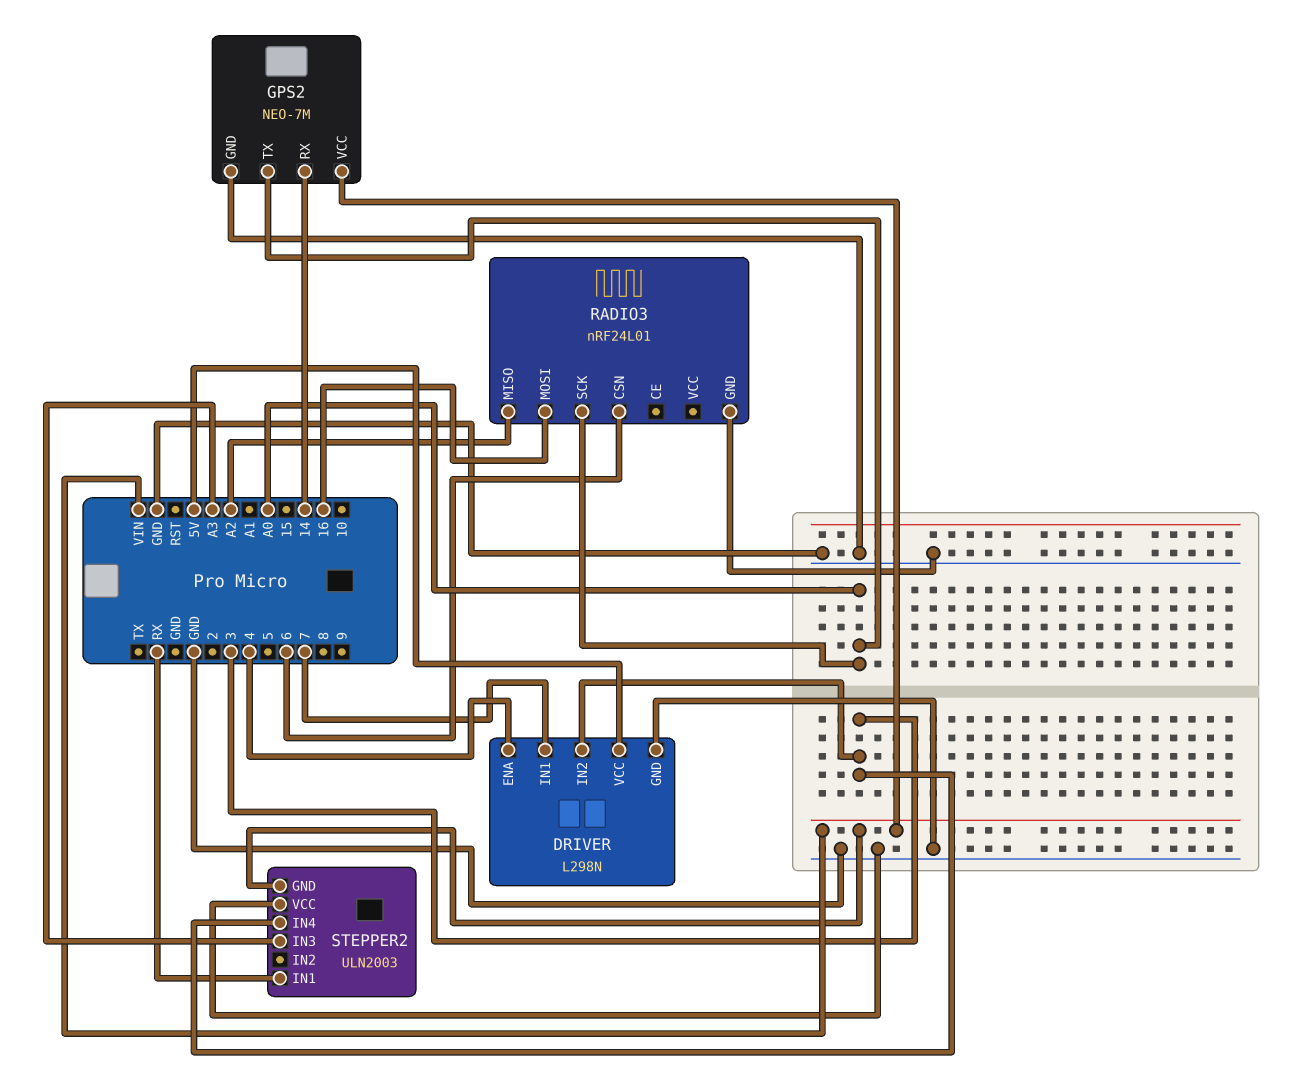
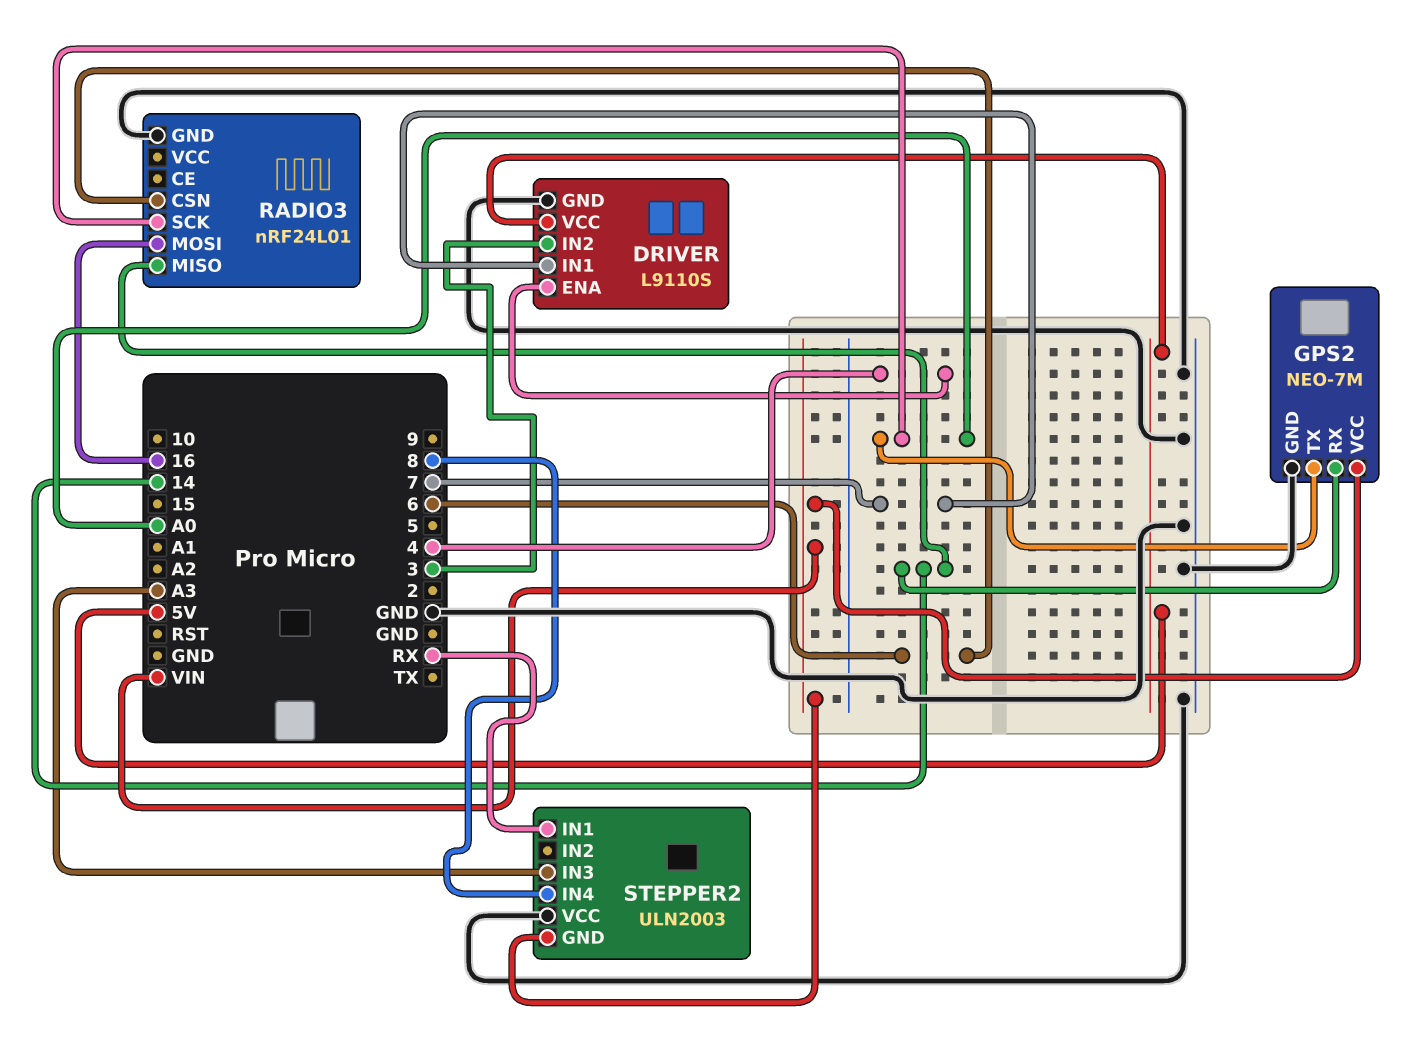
DRIVER: L298N -> L9110S
RADIO3 pin MISO: A2 -> 14
STEPPER2 pin IN4: 3 -> 8

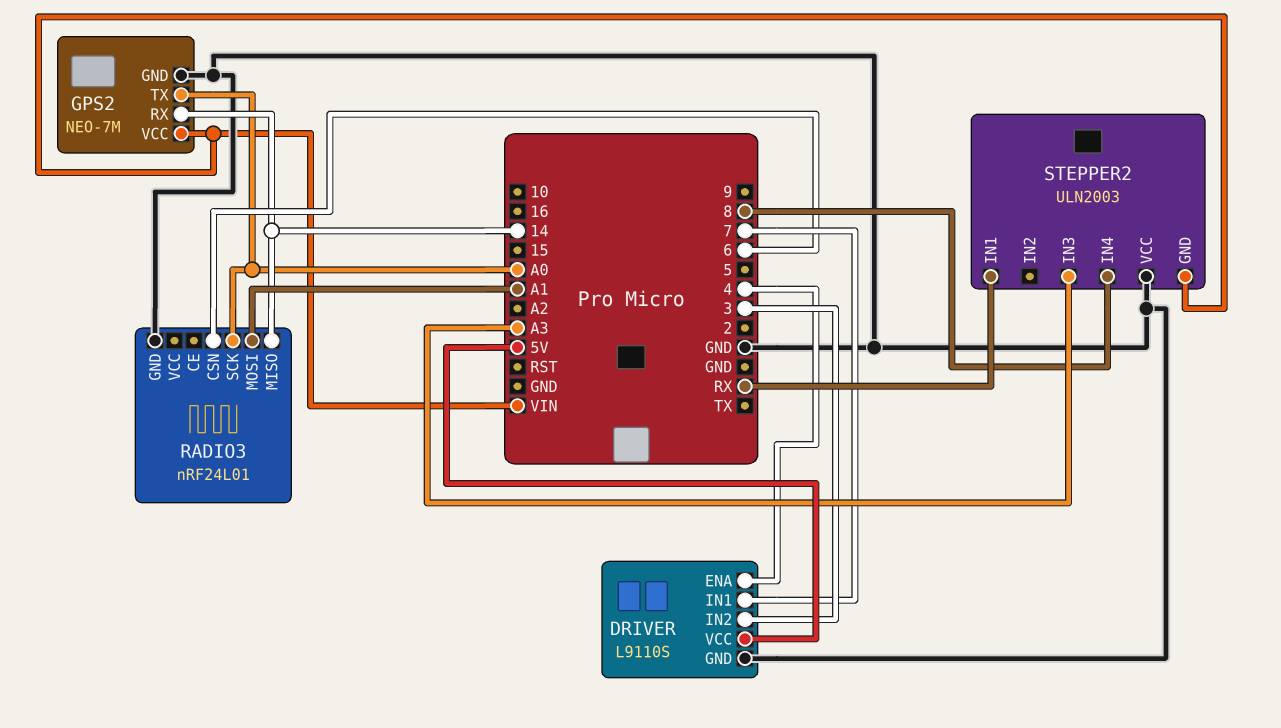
RADIO3 pin MOSI: 16 -> A1

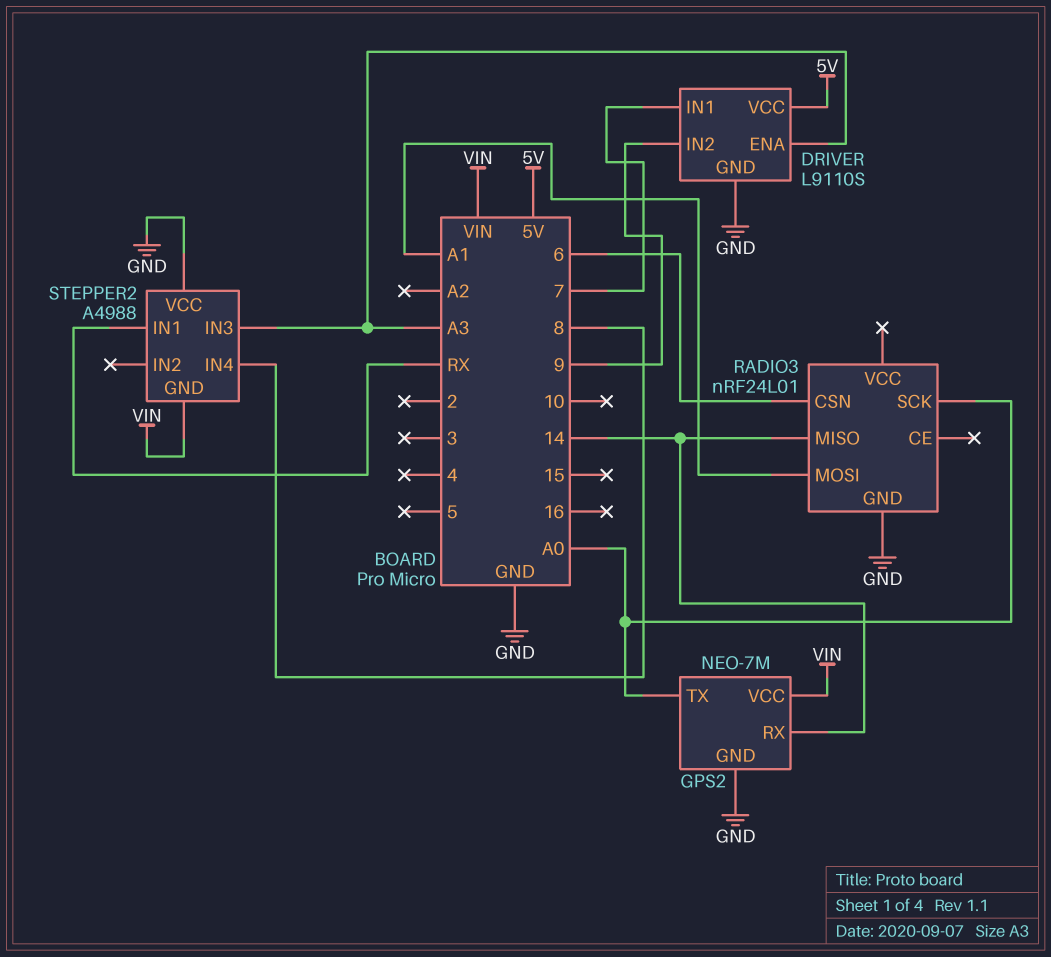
DRIVER pin ENA: 4 -> A3
DRIVER pin IN2: 3 -> 9
STEPPER2: ULN2003 -> A4988

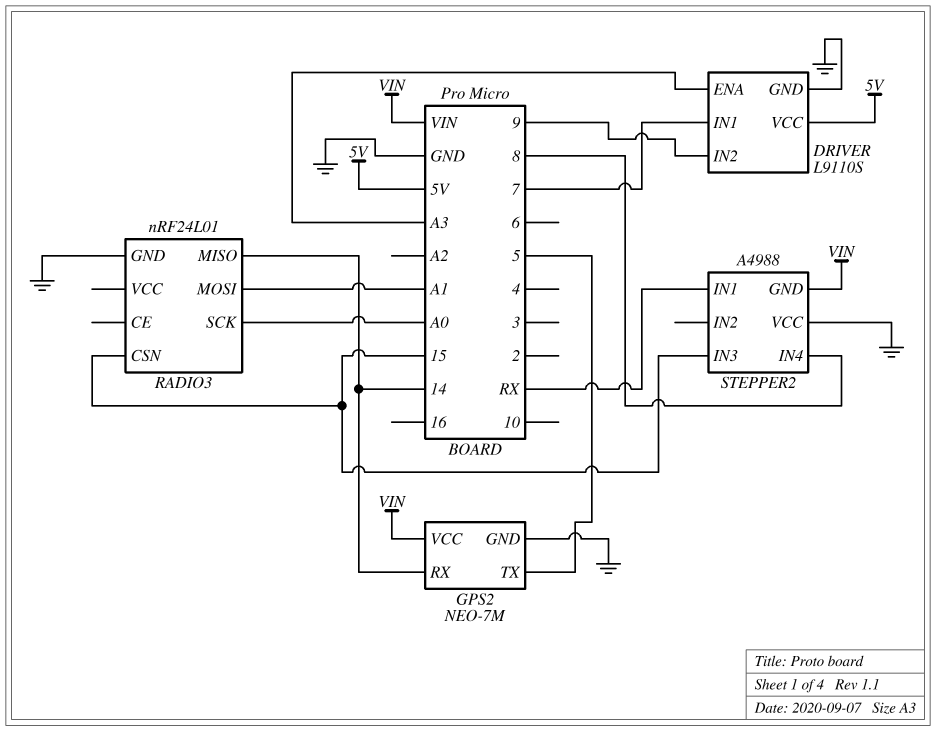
GPS2 pin TX: A0 -> 5
RADIO3 pin CSN: 6 -> 15
STEPPER2 pin IN3: A3 -> 15

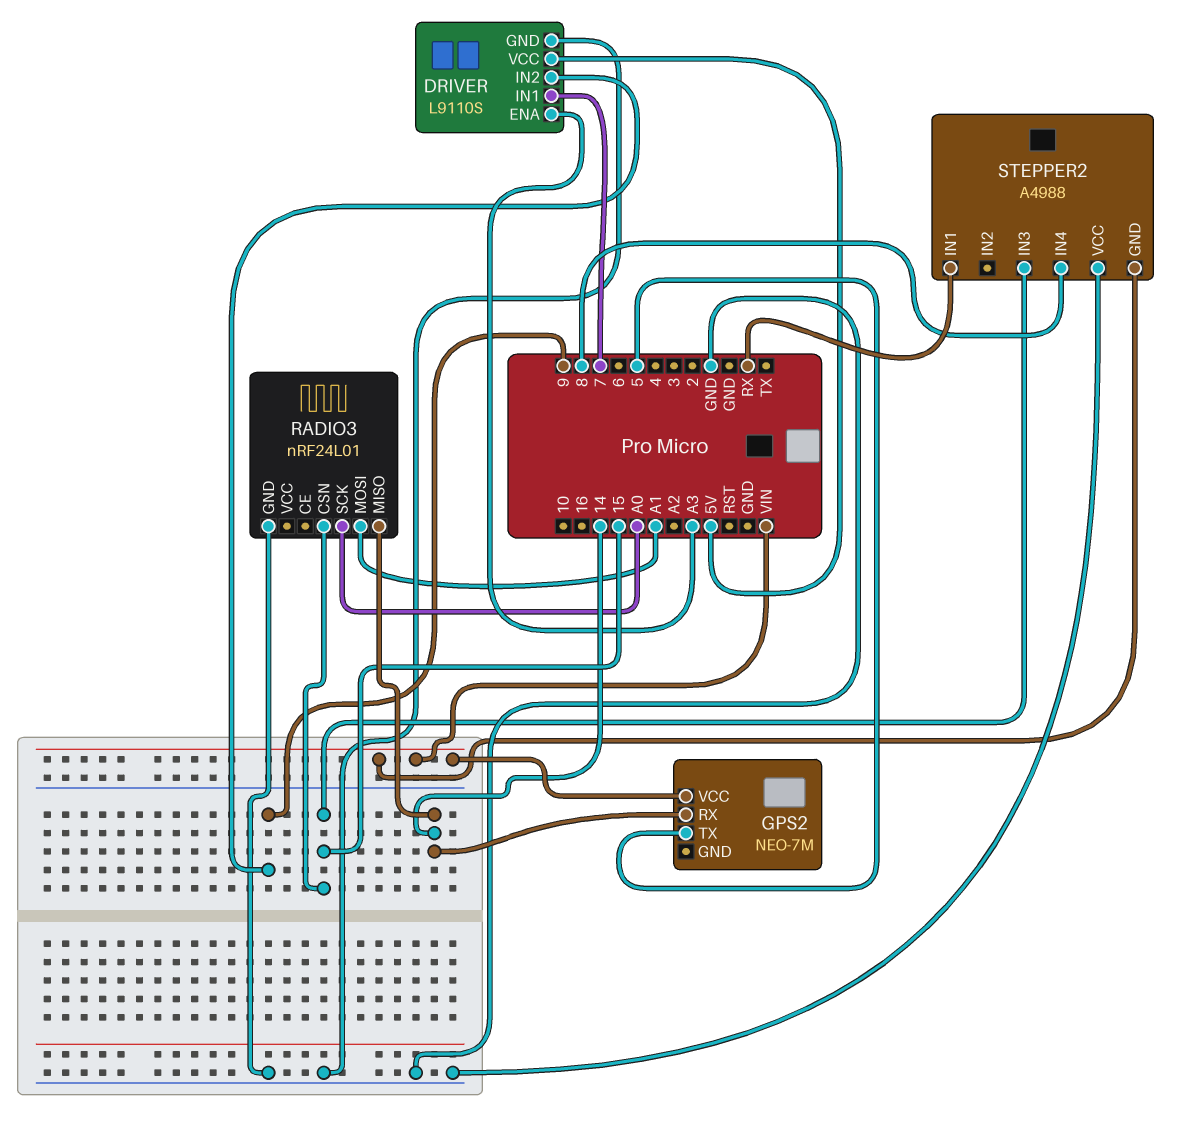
GPS2 pin GND: GND -> none

